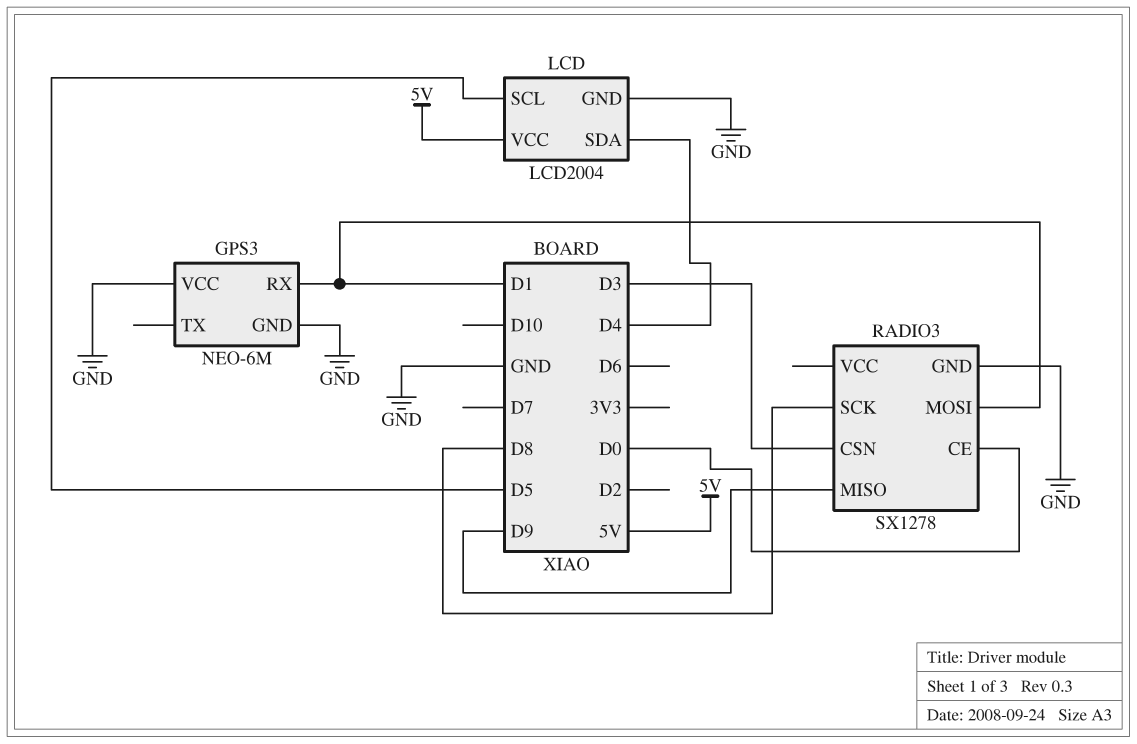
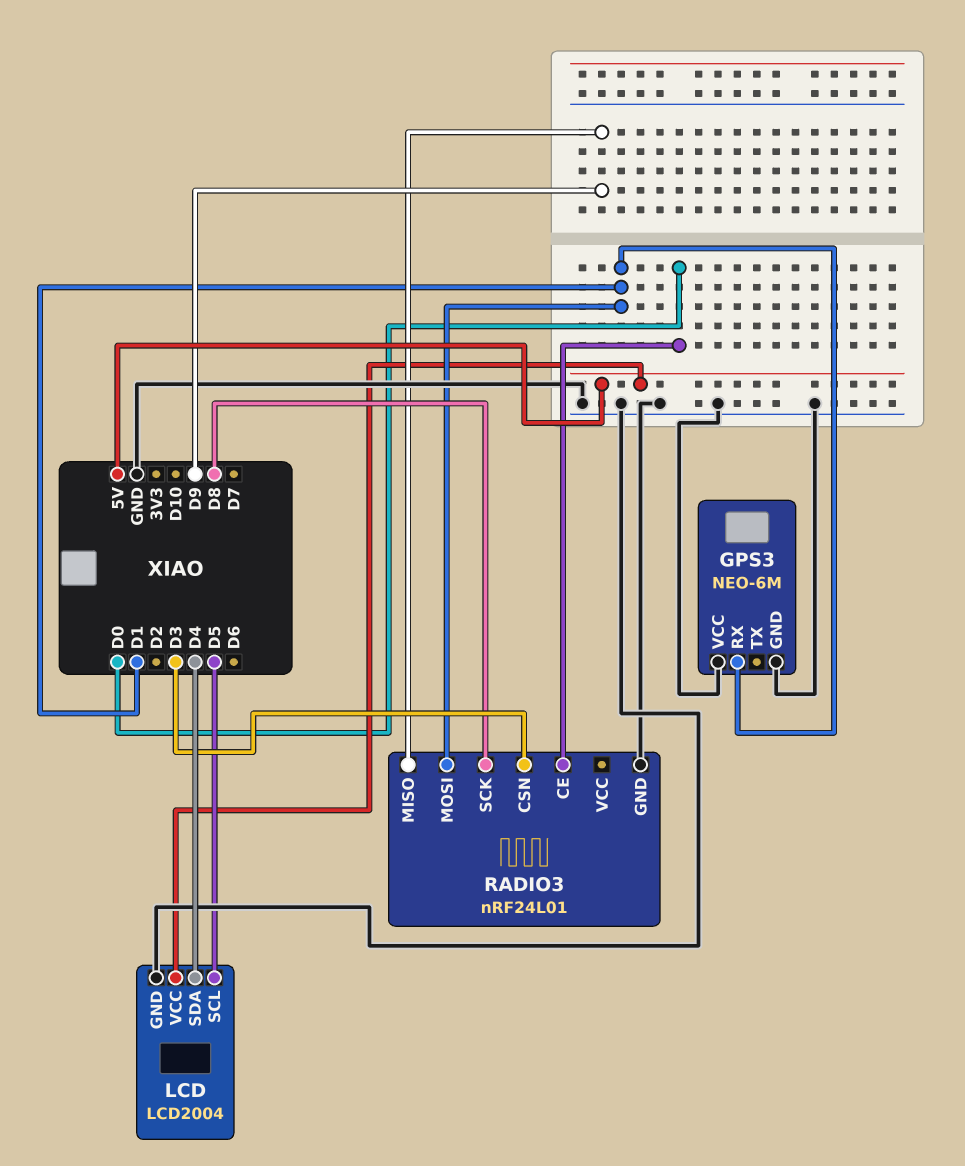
RADIO3: SX1278 -> nRF24L01

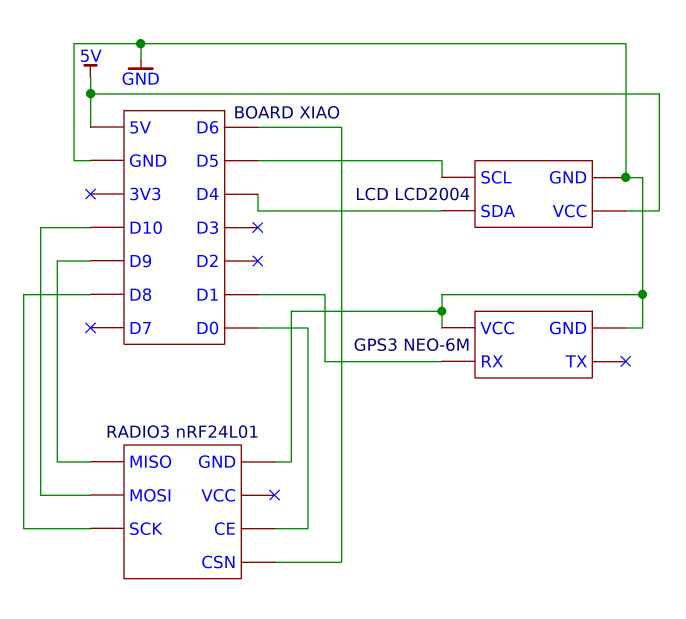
RADIO3 pin CSN: D3 -> D6
RADIO3 pin MOSI: D1 -> D10

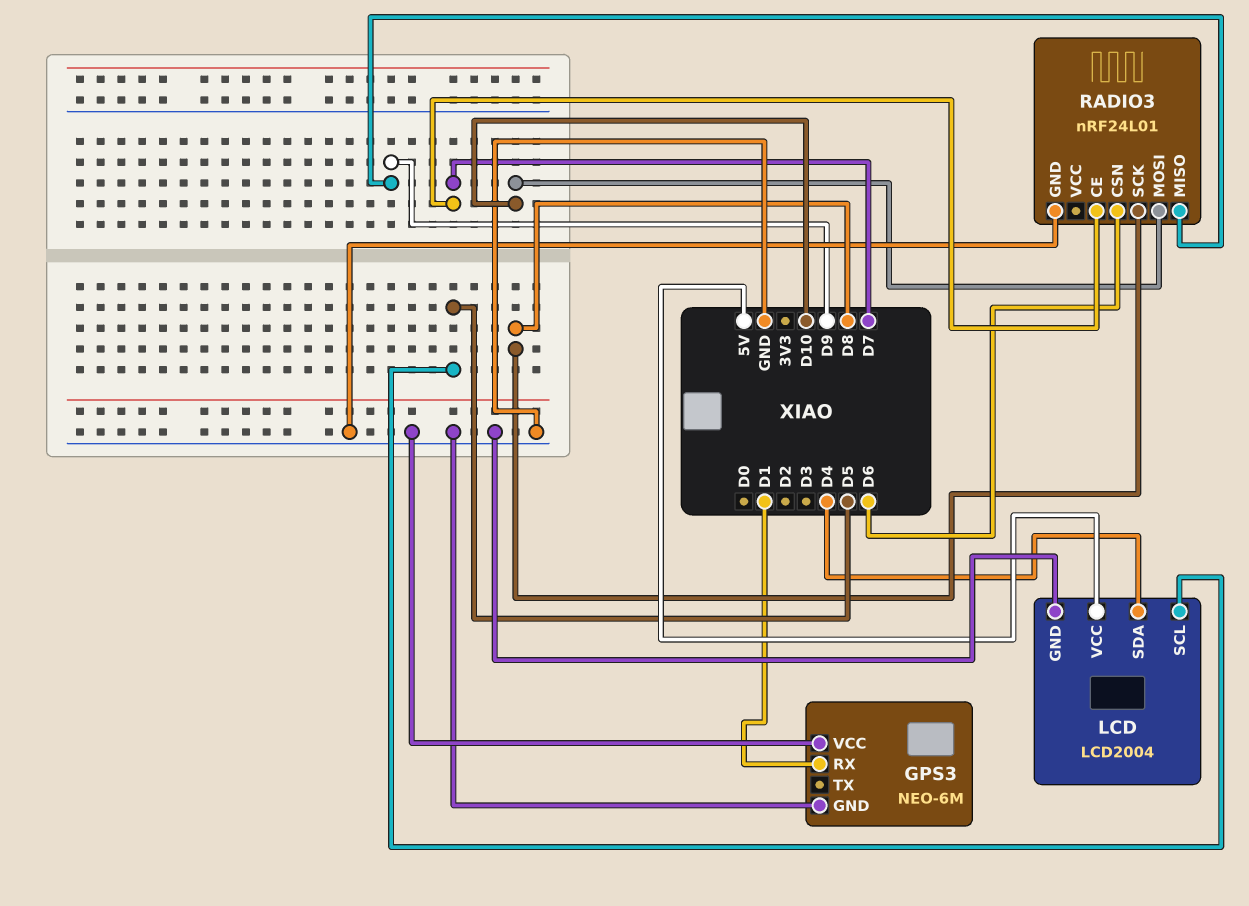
RADIO3 pin CE: D0 -> D7

